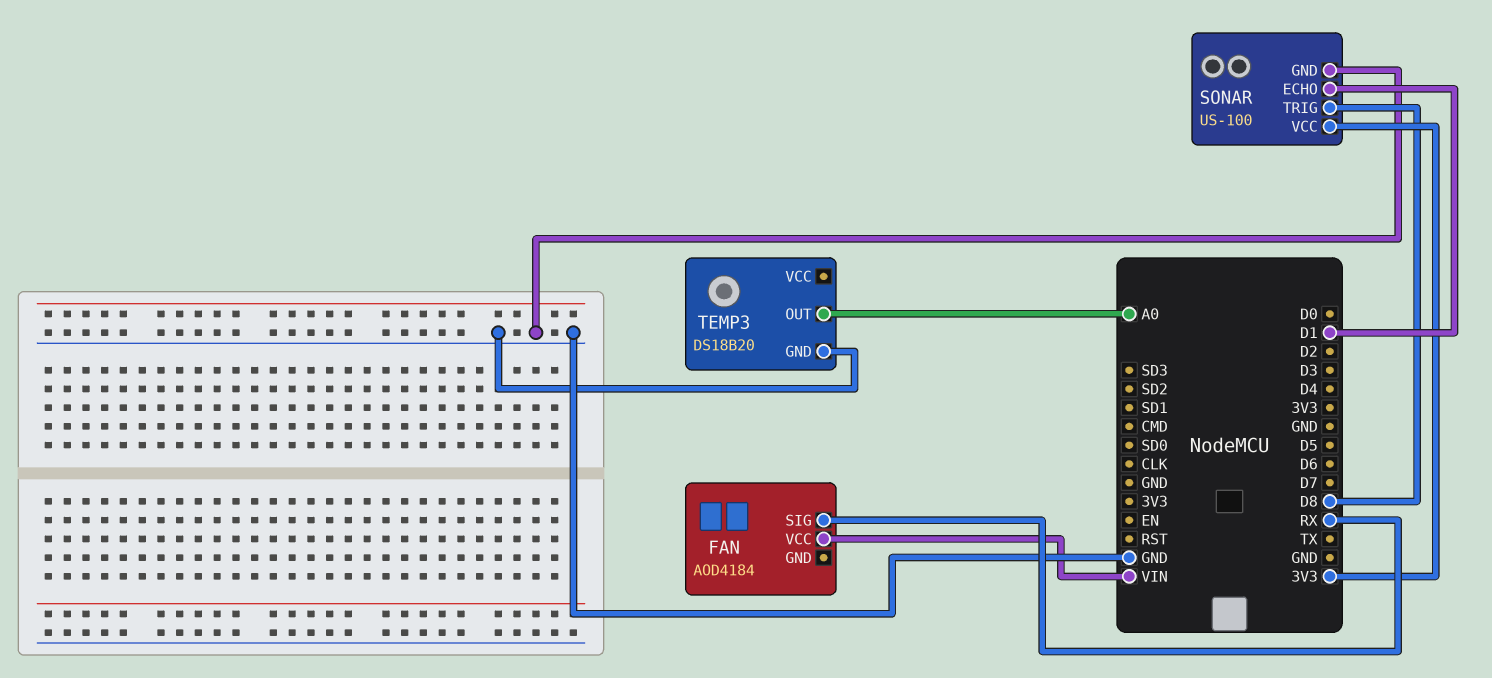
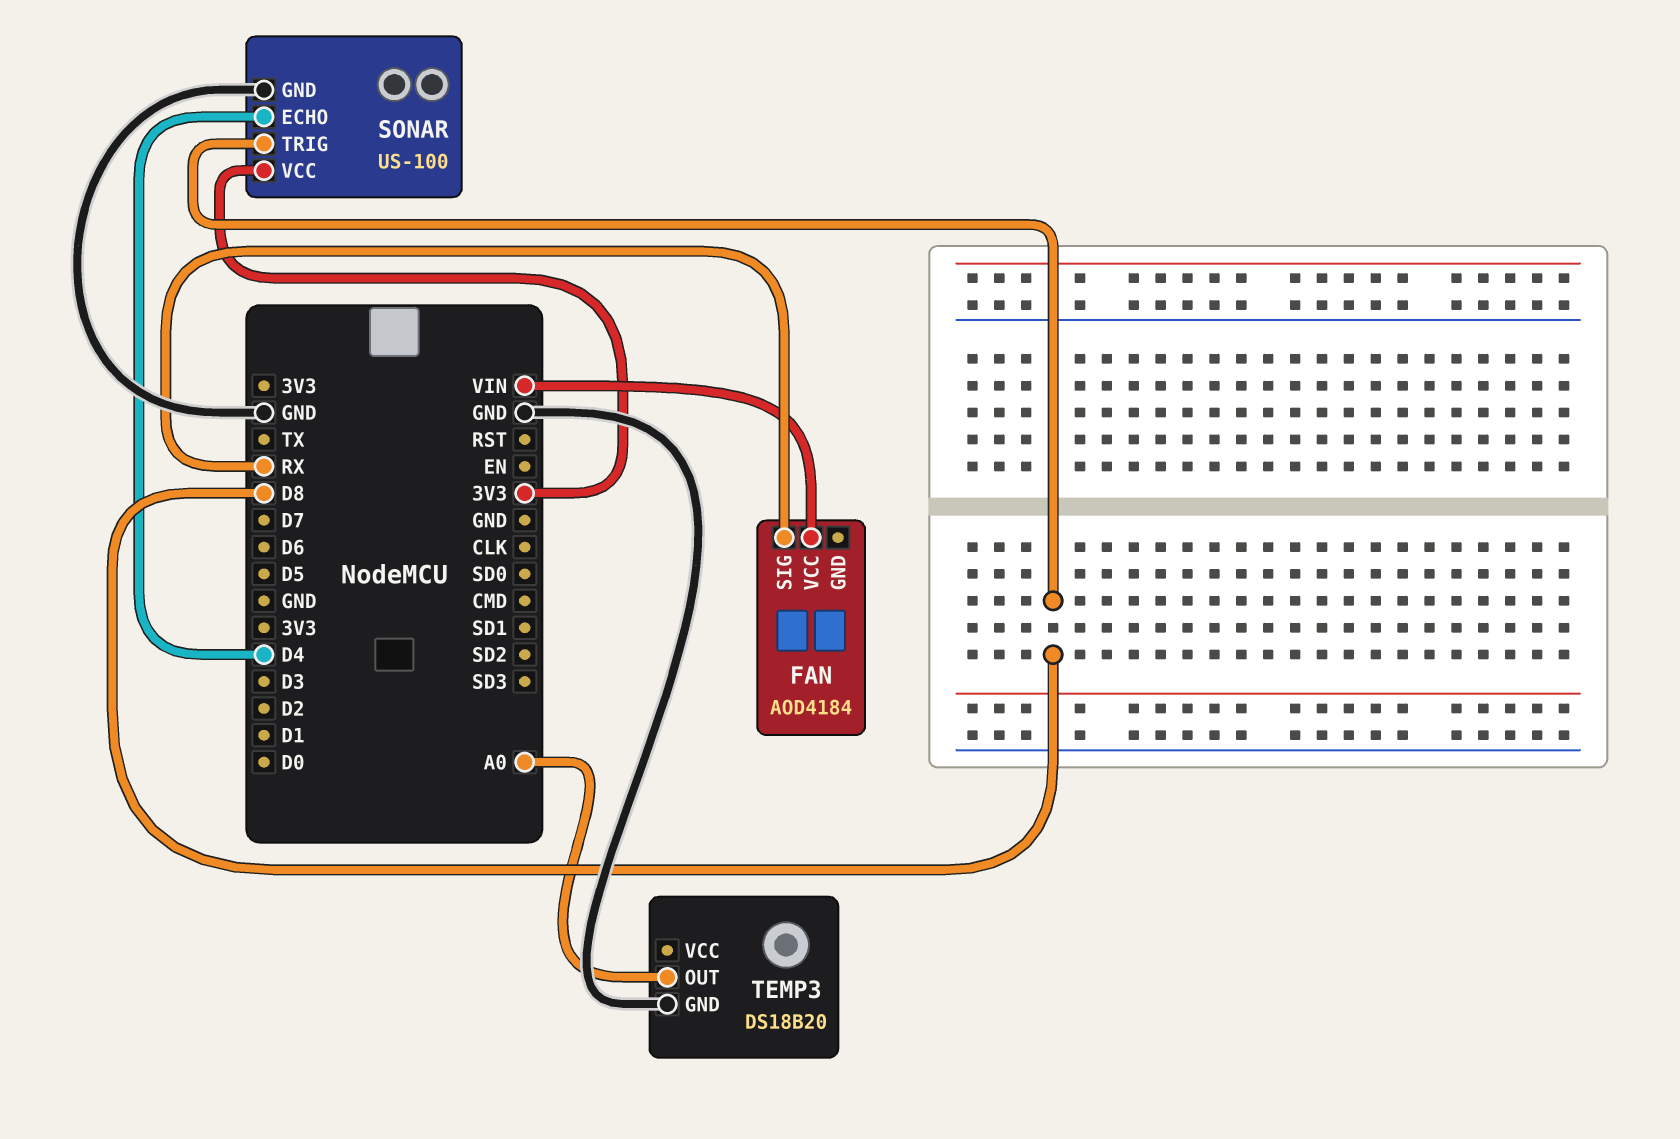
SONAR pin ECHO: D1 -> D4

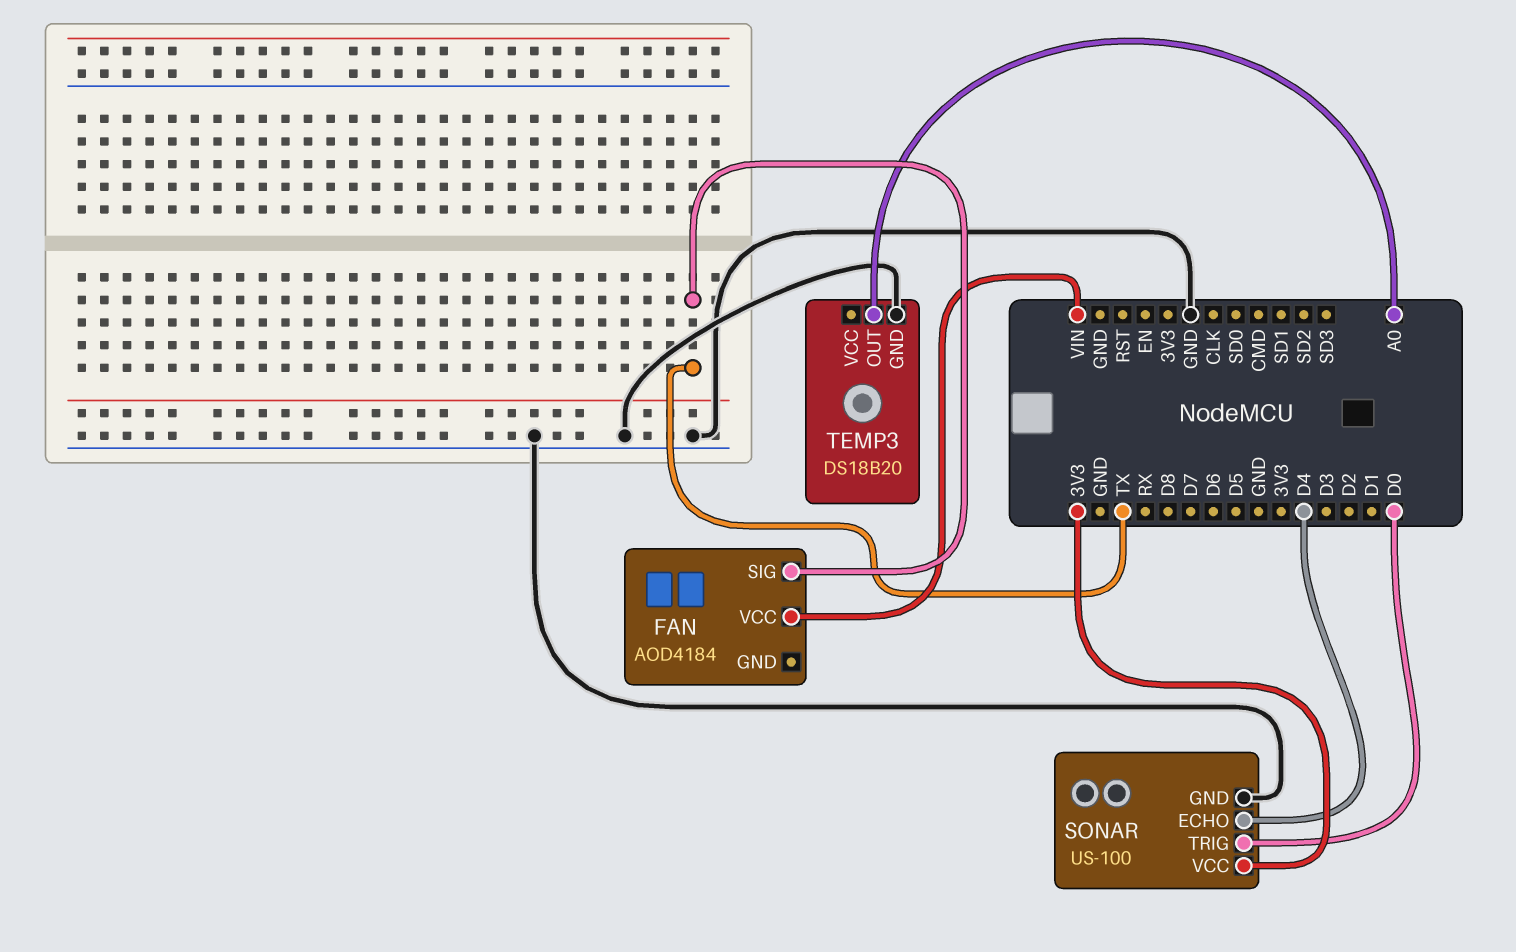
FAN pin SIG: RX -> TX
SONAR pin TRIG: D8 -> D0

